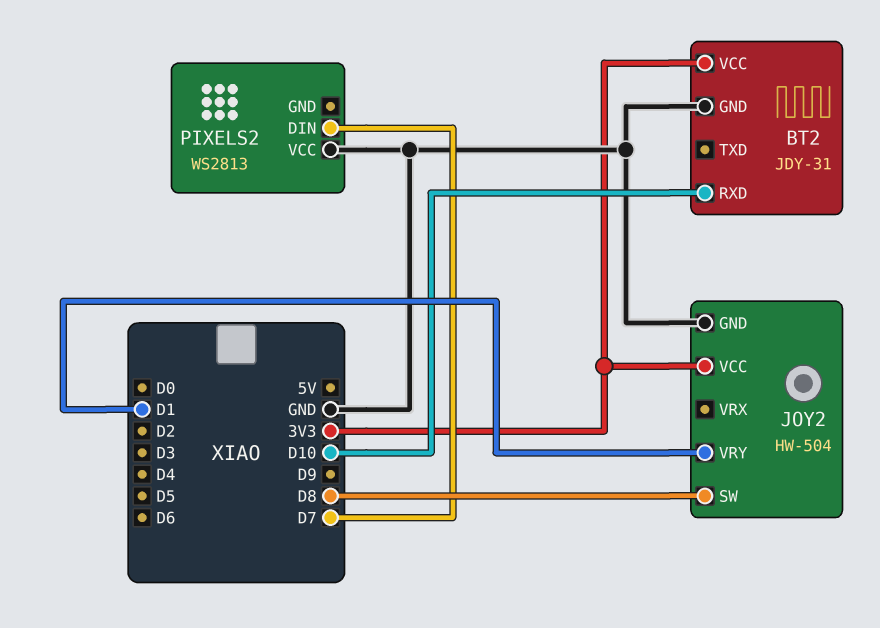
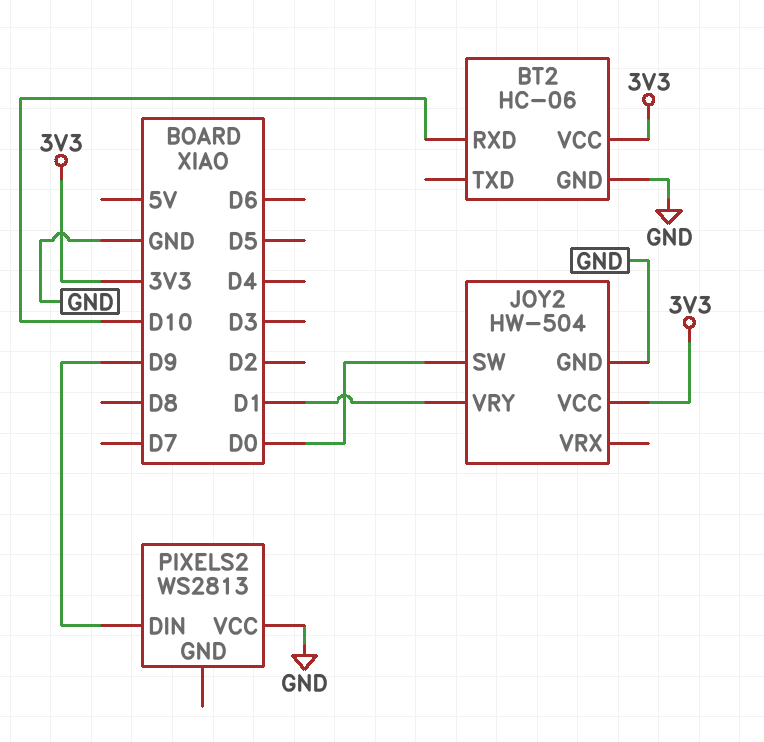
BT2: JDY-31 -> HC-06
JOY2 pin SW: D8 -> D0
PIXELS2 pin DIN: D7 -> D9

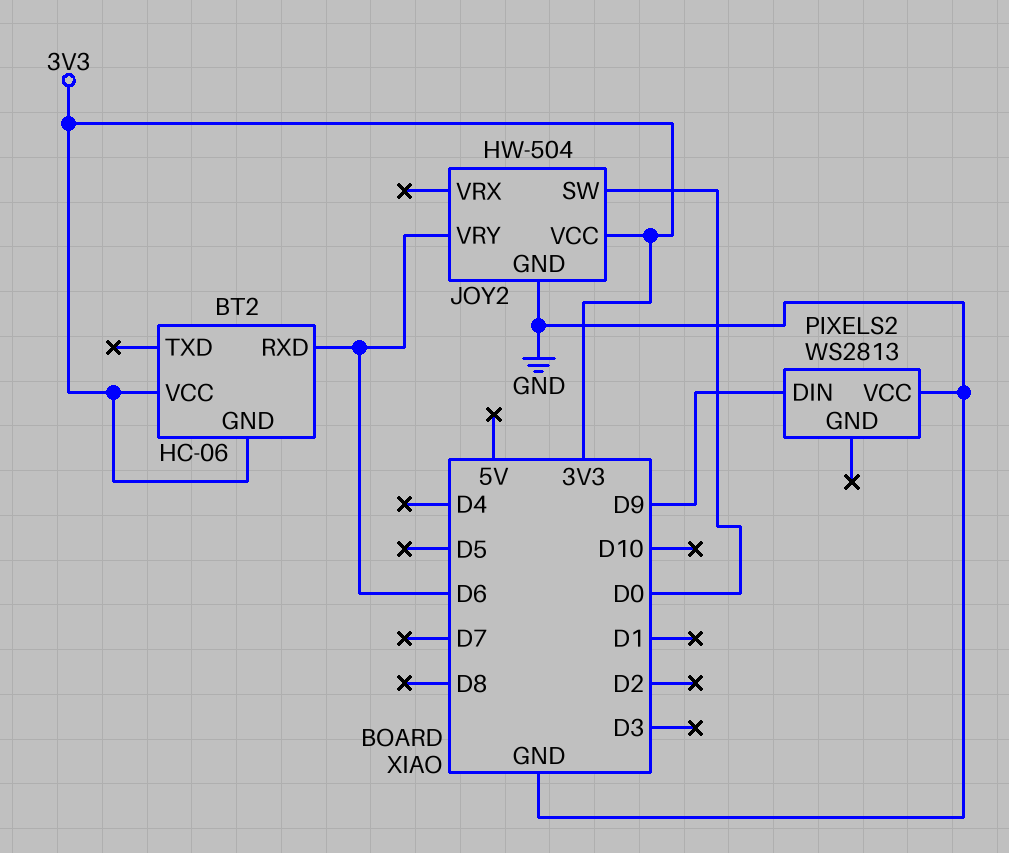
BT2 pin GND: GND -> 3V3
BT2 pin RXD: D10 -> D6
JOY2 pin VRY: D1 -> D6

